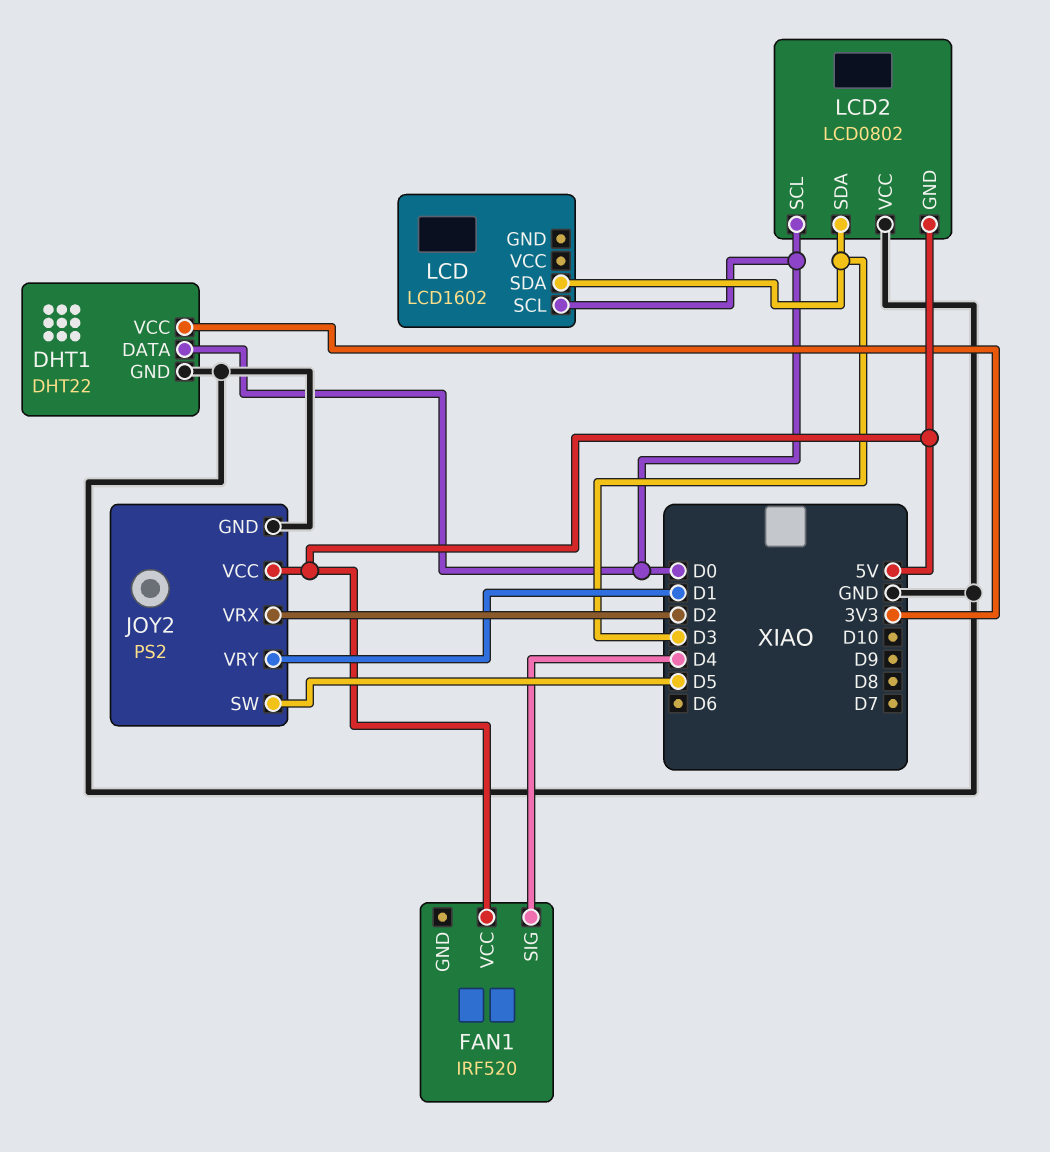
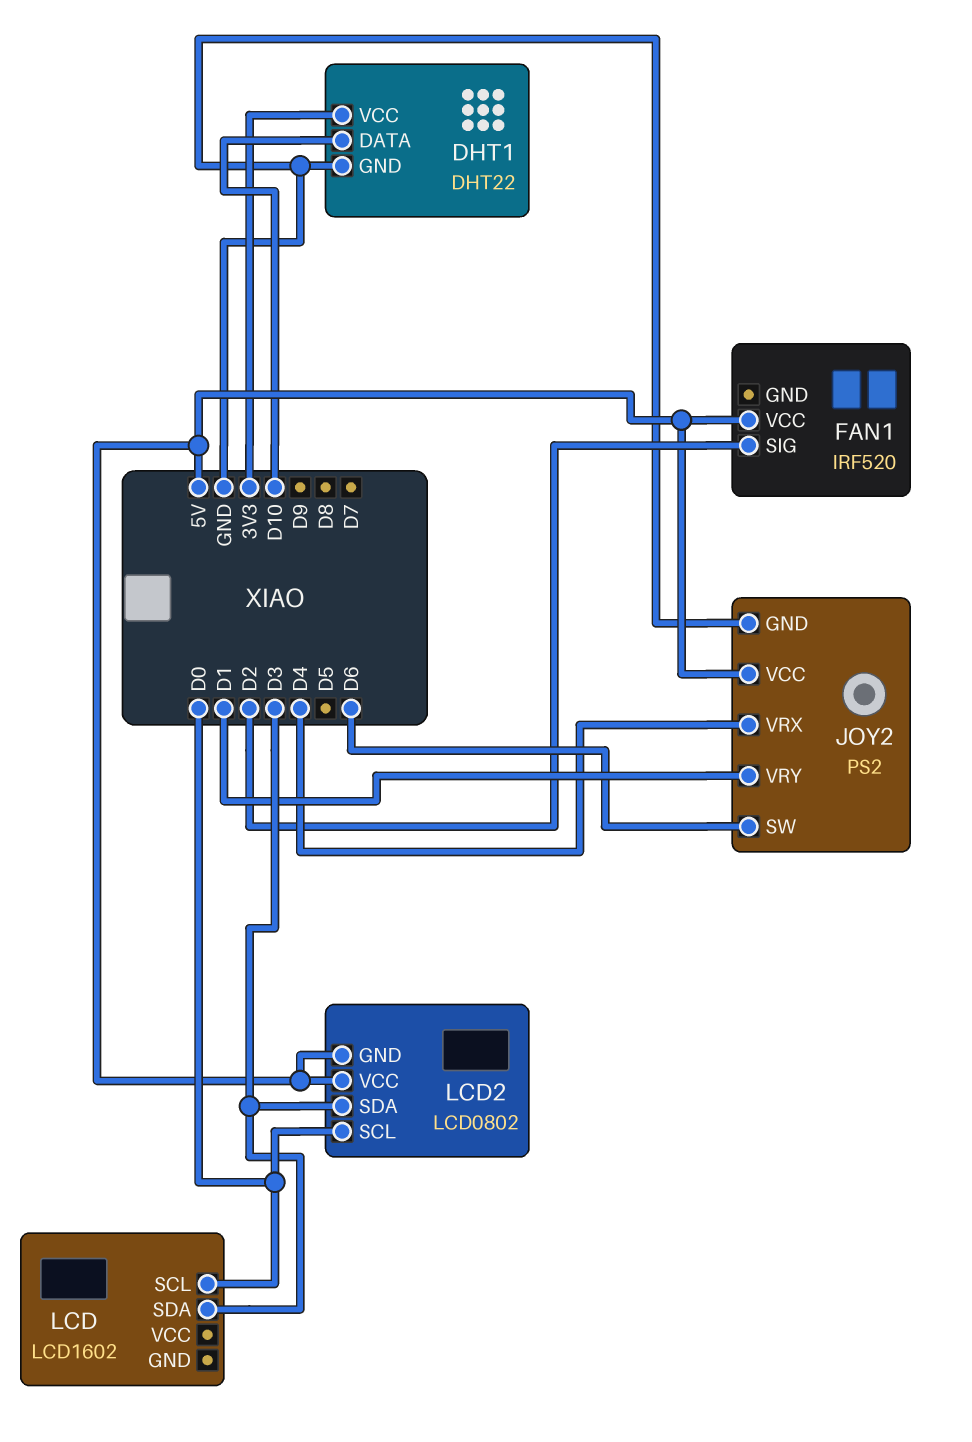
DHT1 pin DATA: D0 -> D10
FAN1 pin SIG: D4 -> D2
JOY2 pin SW: D5 -> D6
JOY2 pin VRX: D2 -> D4
LCD2 pin VCC: GND -> 5V

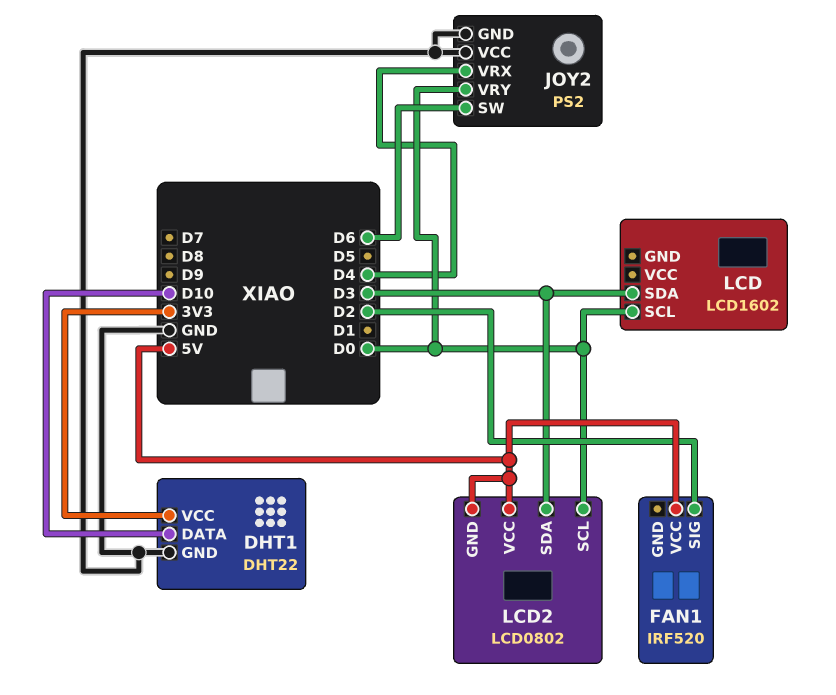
JOY2 pin VCC: 5V -> GND
JOY2 pin VRY: D1 -> D0

